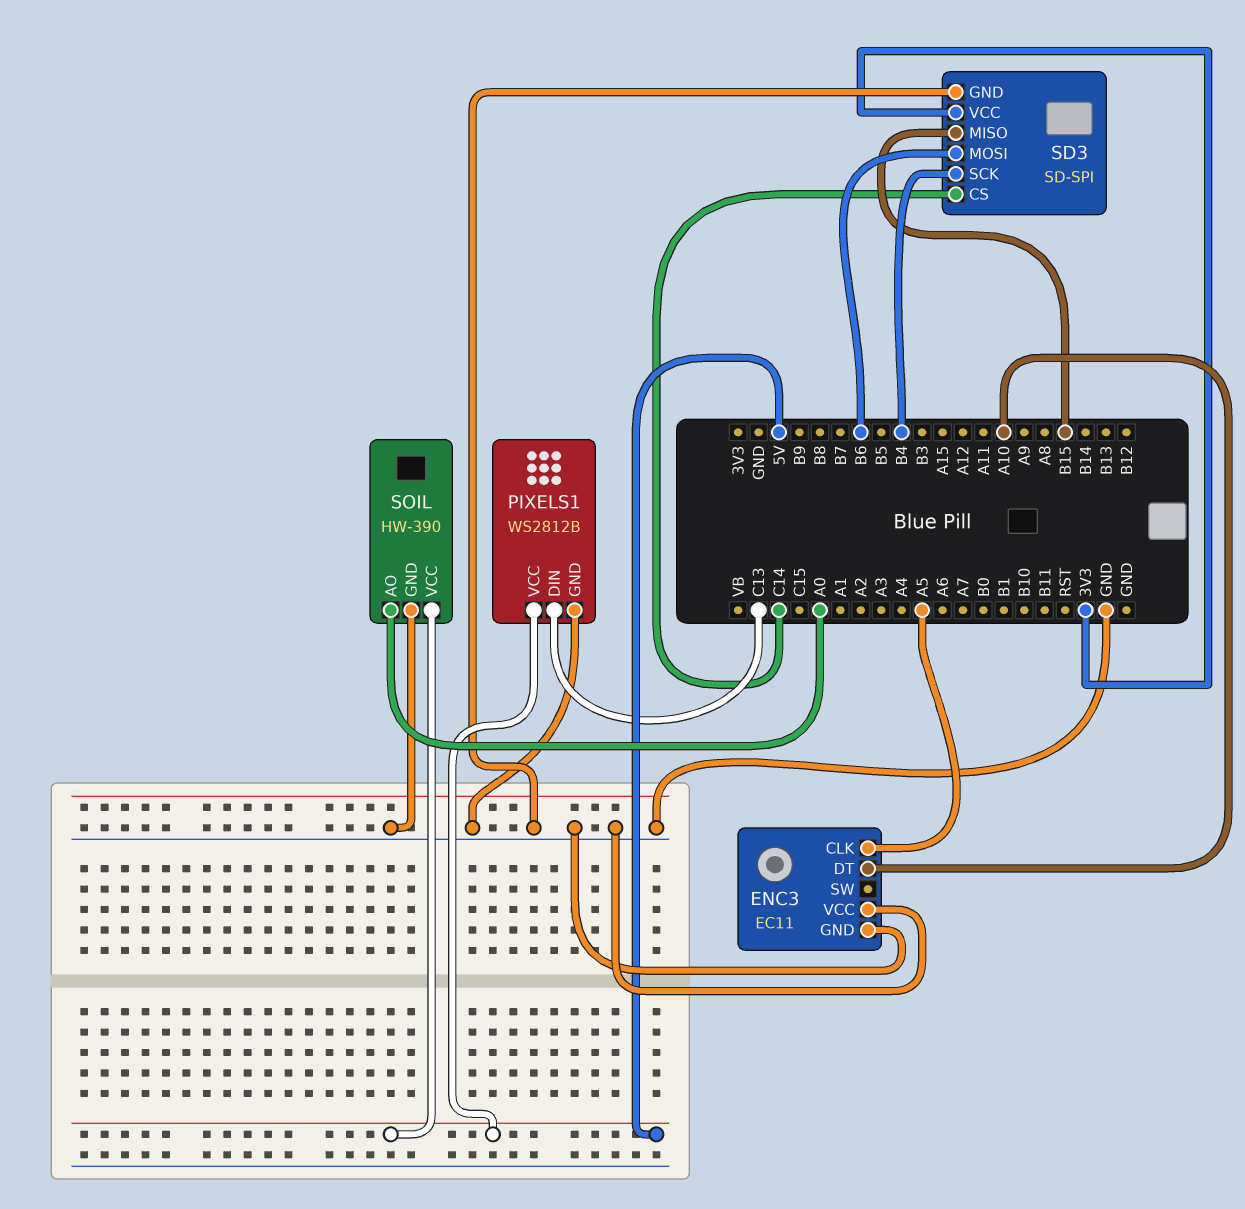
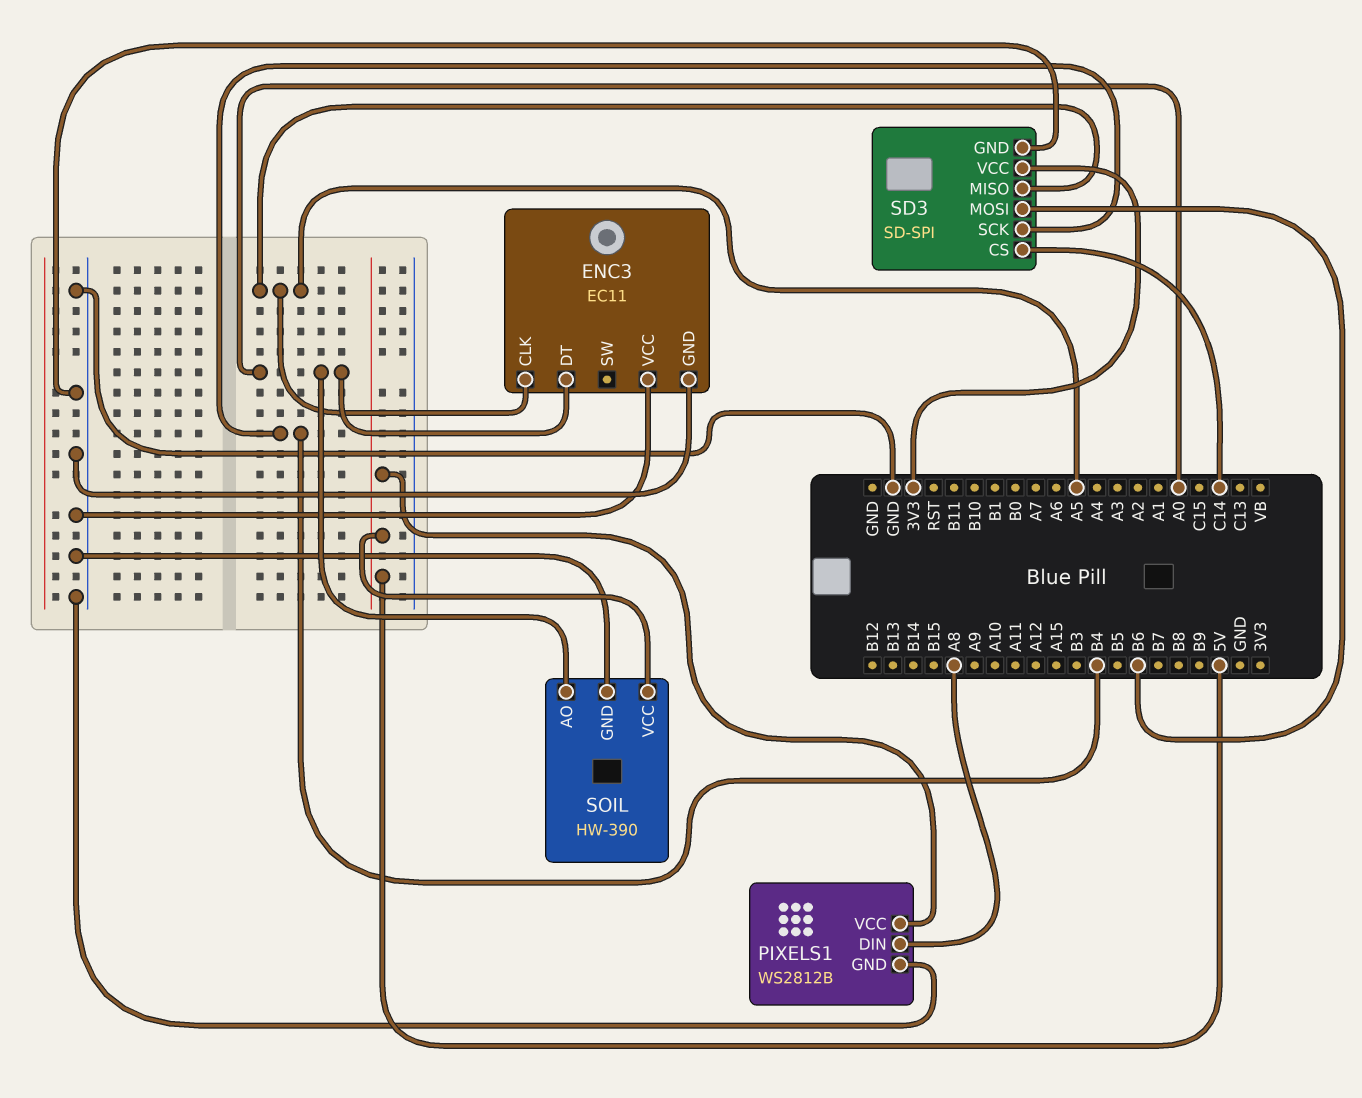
ENC3 pin DT: A10 -> A0
PIXELS1 pin DIN: C13 -> A8
SD3 pin MISO: B15 -> A5

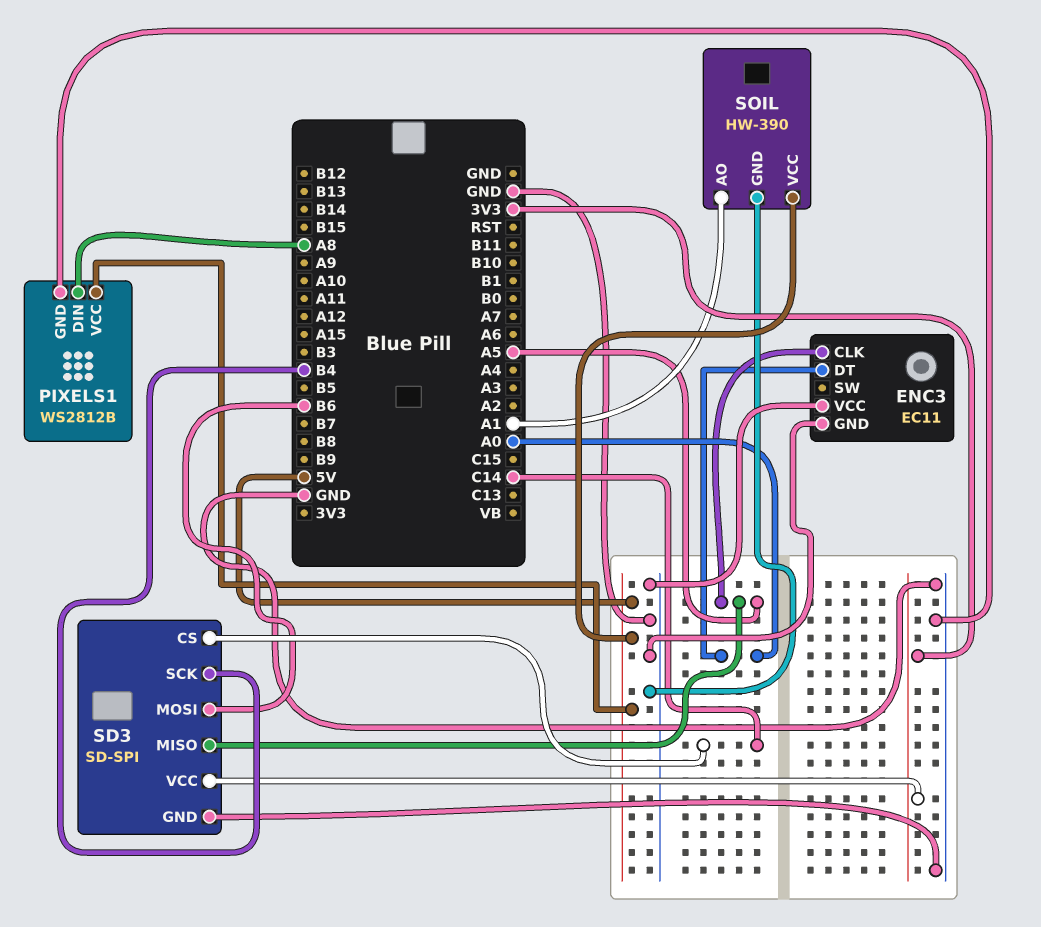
SOIL pin AO: A0 -> A1

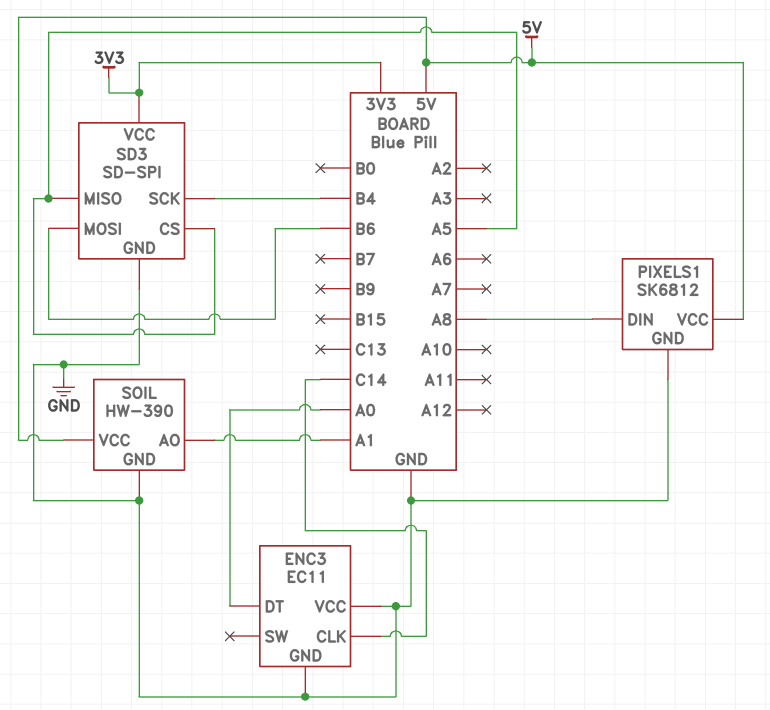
ENC3 pin CLK: A5 -> C14
PIXELS1: WS2812B -> SK6812
SD3 pin CS: C14 -> A5

